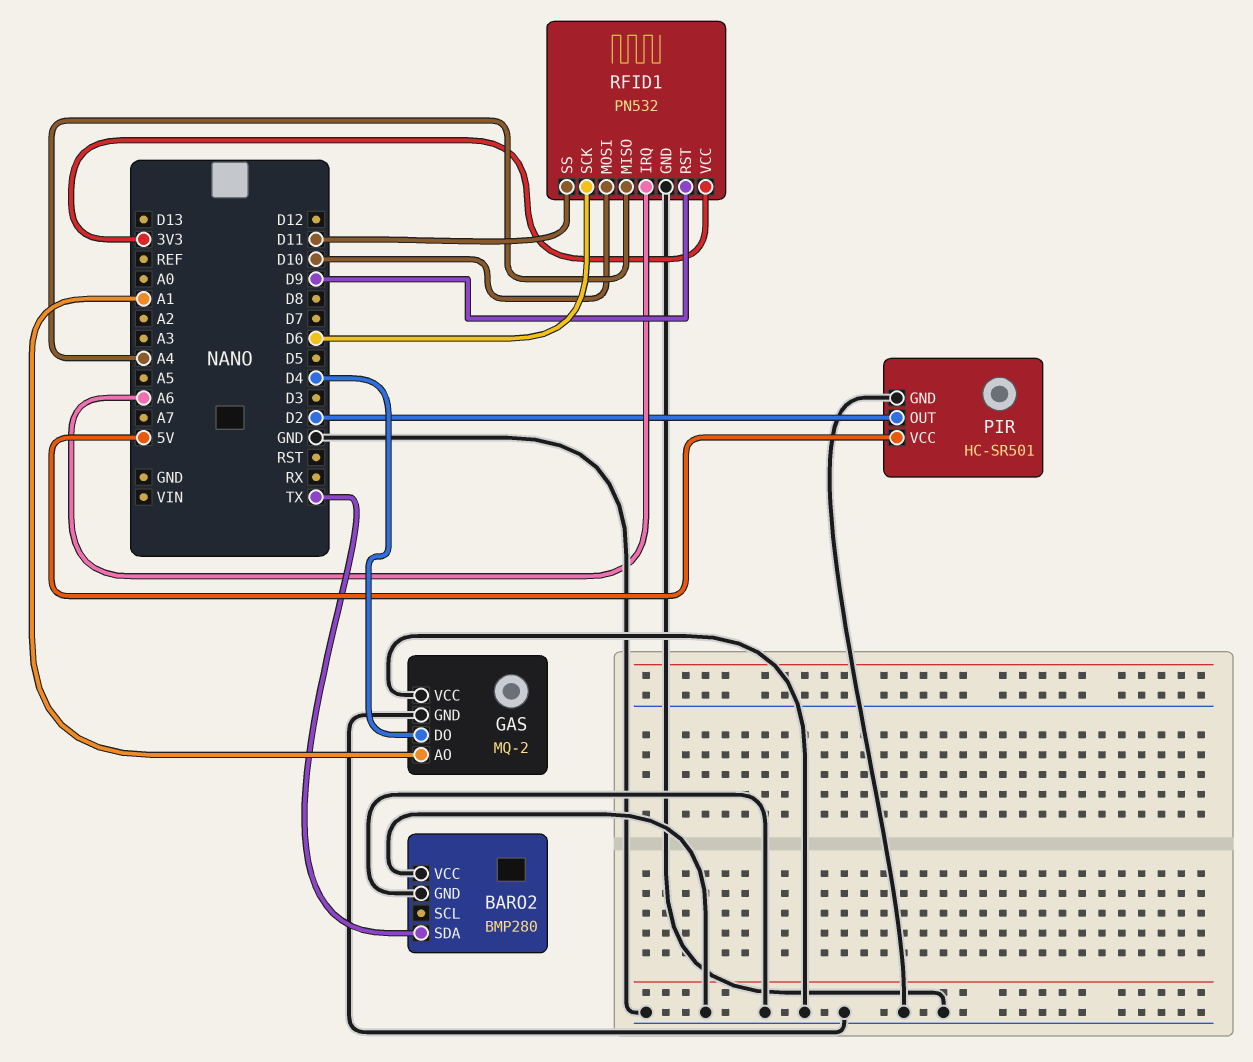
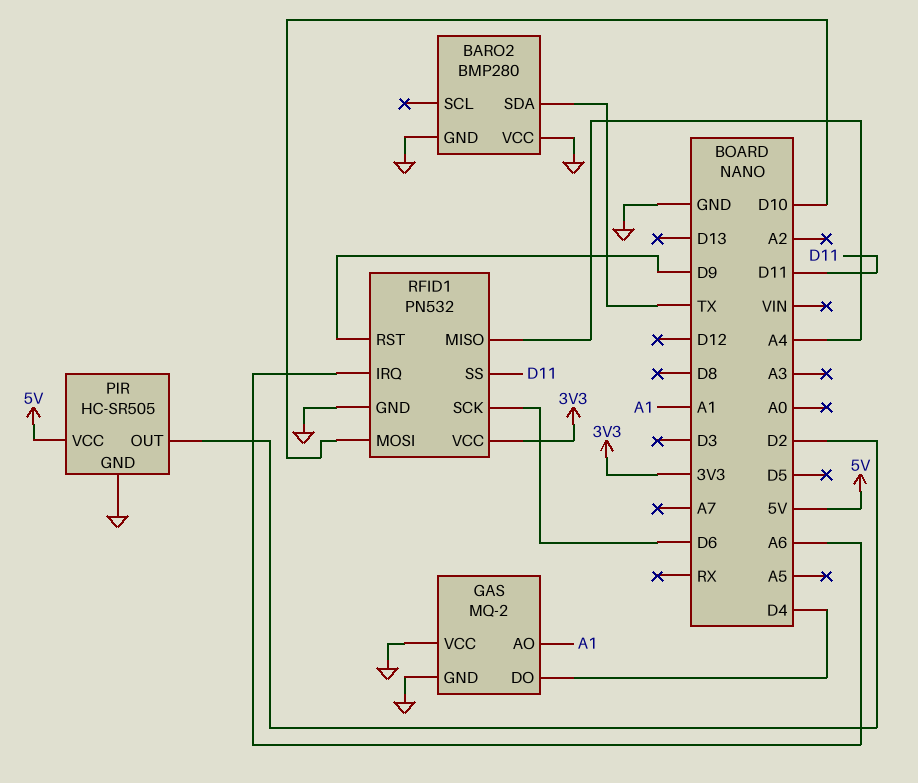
PIR: HC-SR501 -> HC-SR505

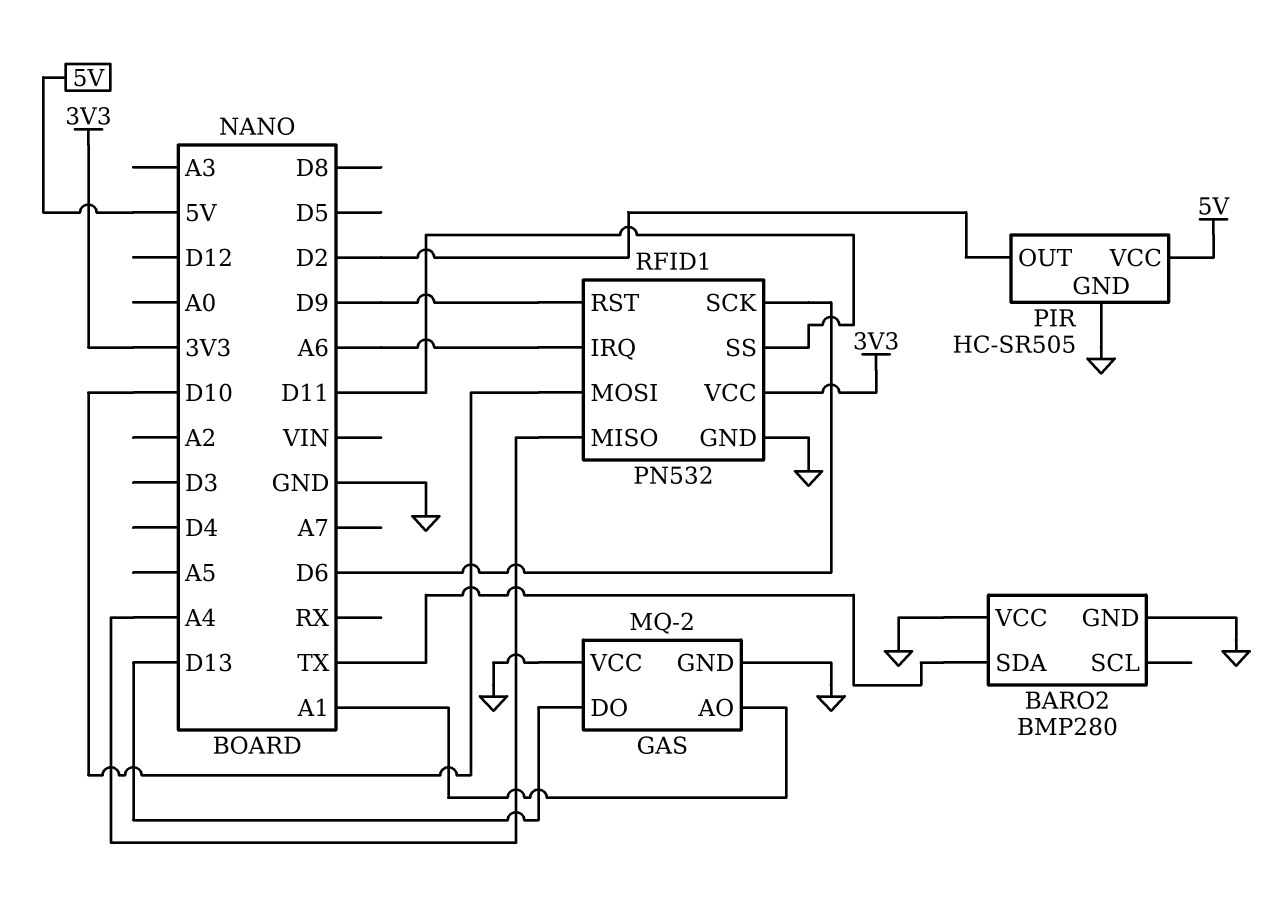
GAS pin DO: D4 -> D13

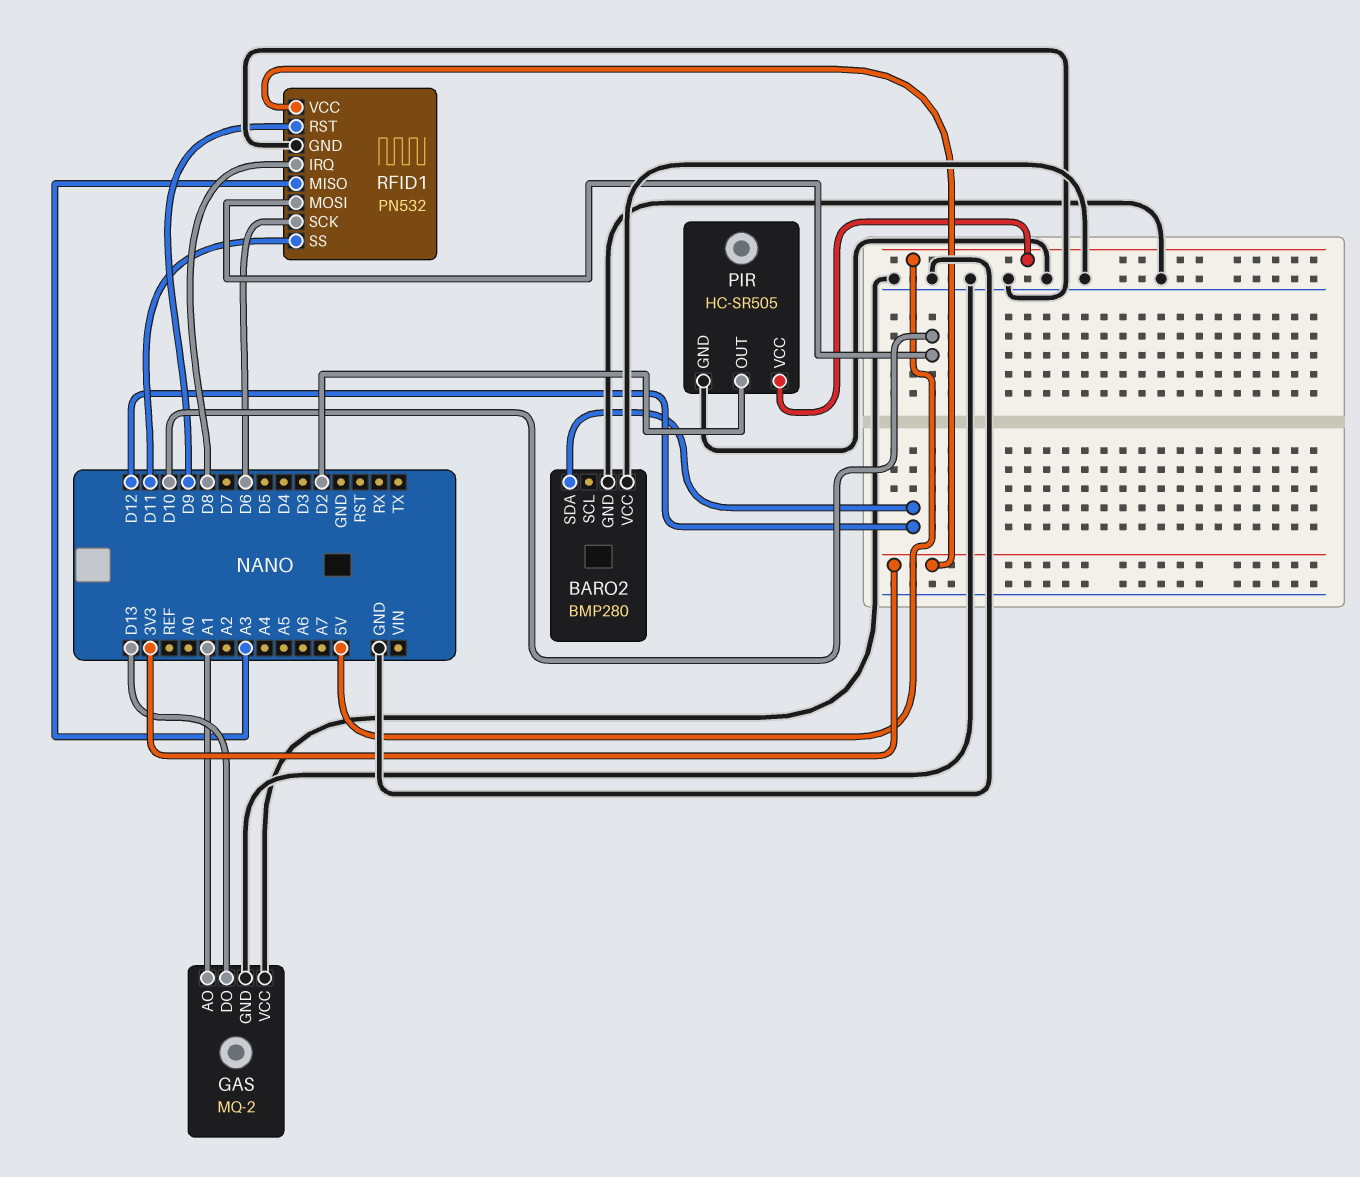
BARO2 pin SDA: TX -> D12
RFID1 pin IRQ: A6 -> D8
RFID1 pin MISO: A4 -> A3

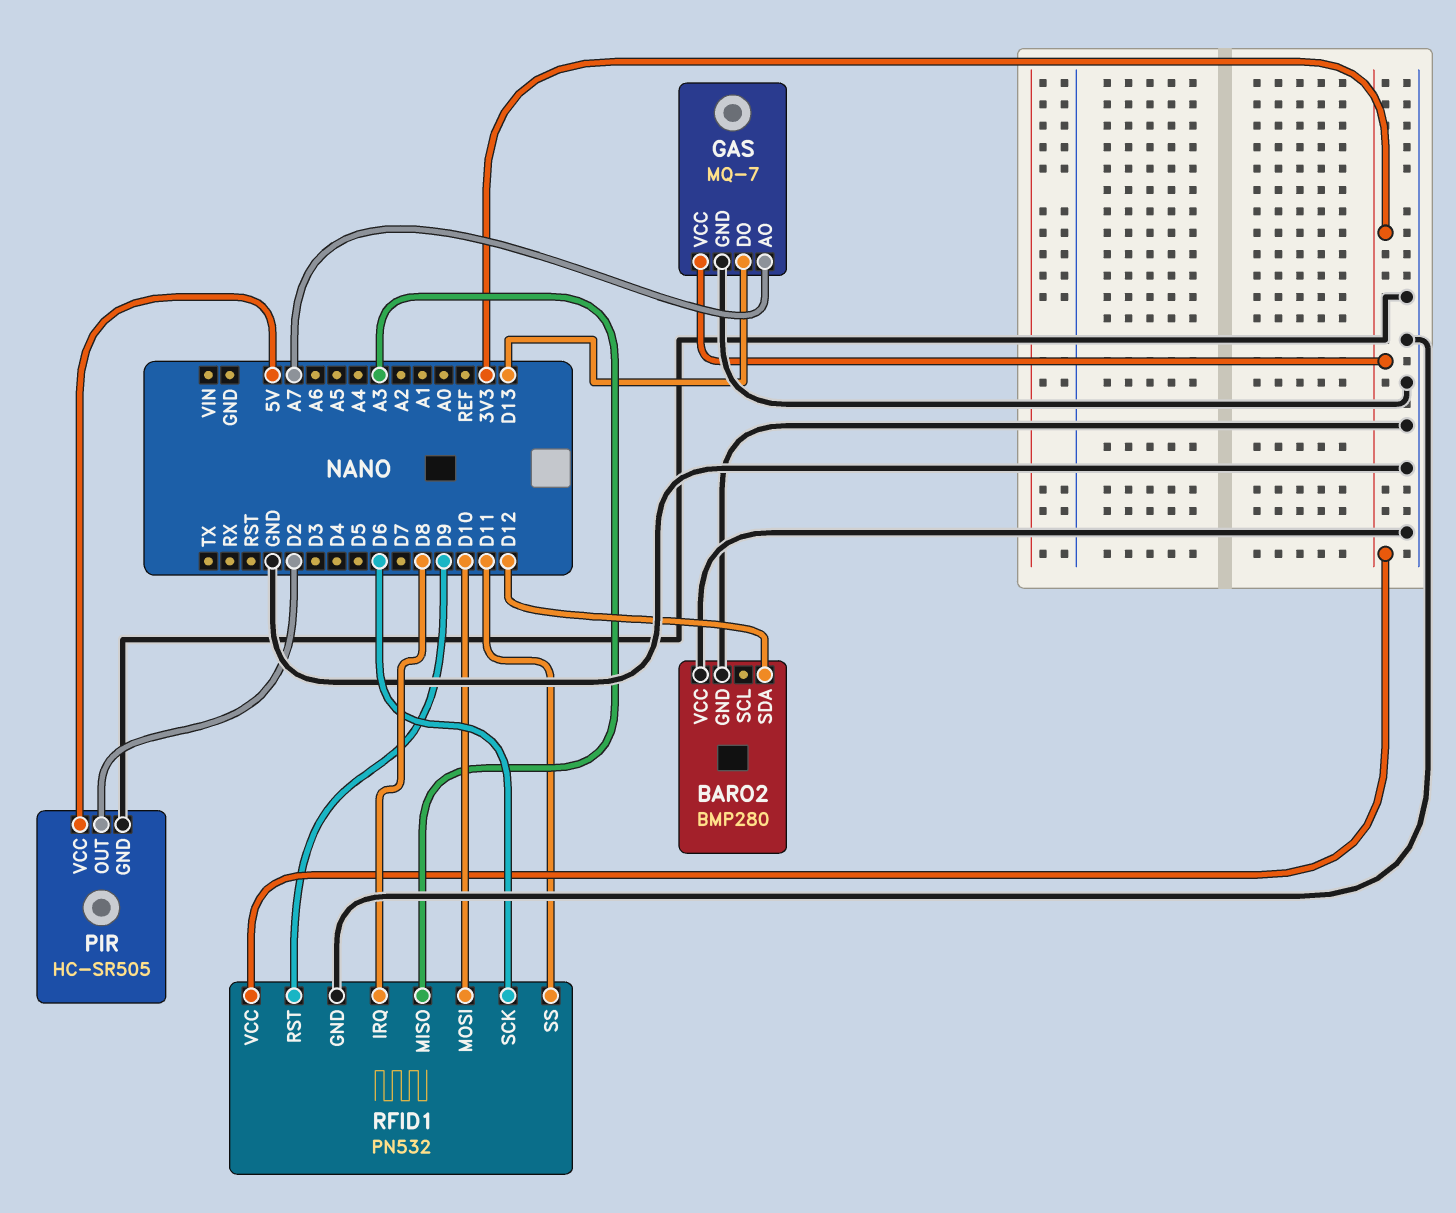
GAS: MQ-2 -> MQ-7
GAS pin AO: A1 -> A7
GAS pin VCC: GND -> 3V3

